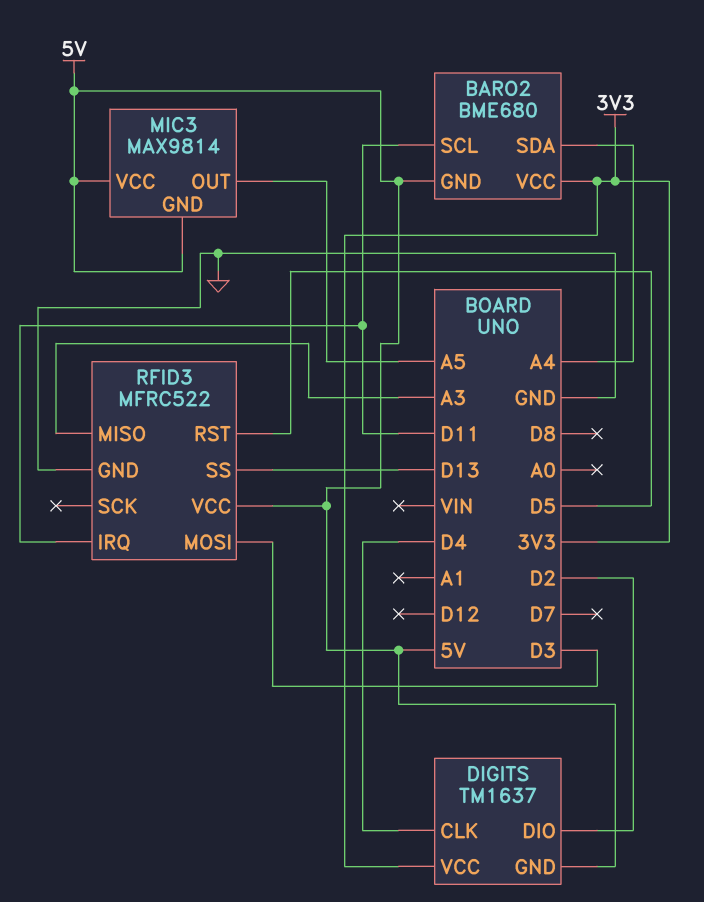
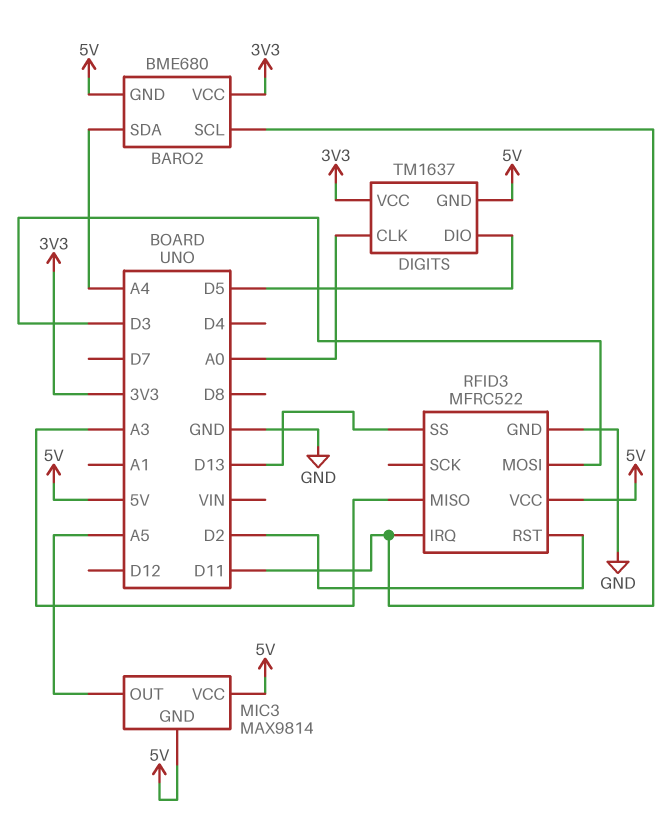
DIGITS pin CLK: D4 -> A0
DIGITS pin DIO: D2 -> D5
RFID3 pin RST: D5 -> D2

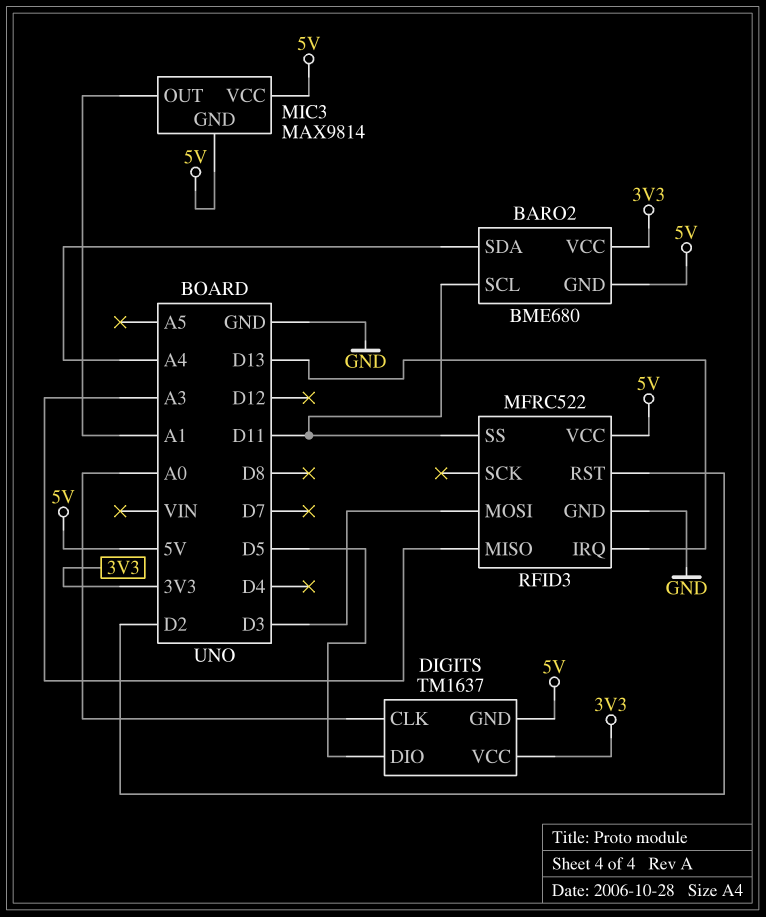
MIC3 pin OUT: A5 -> A1
RFID3 pin IRQ: D11 -> D13
RFID3 pin SS: D13 -> D11

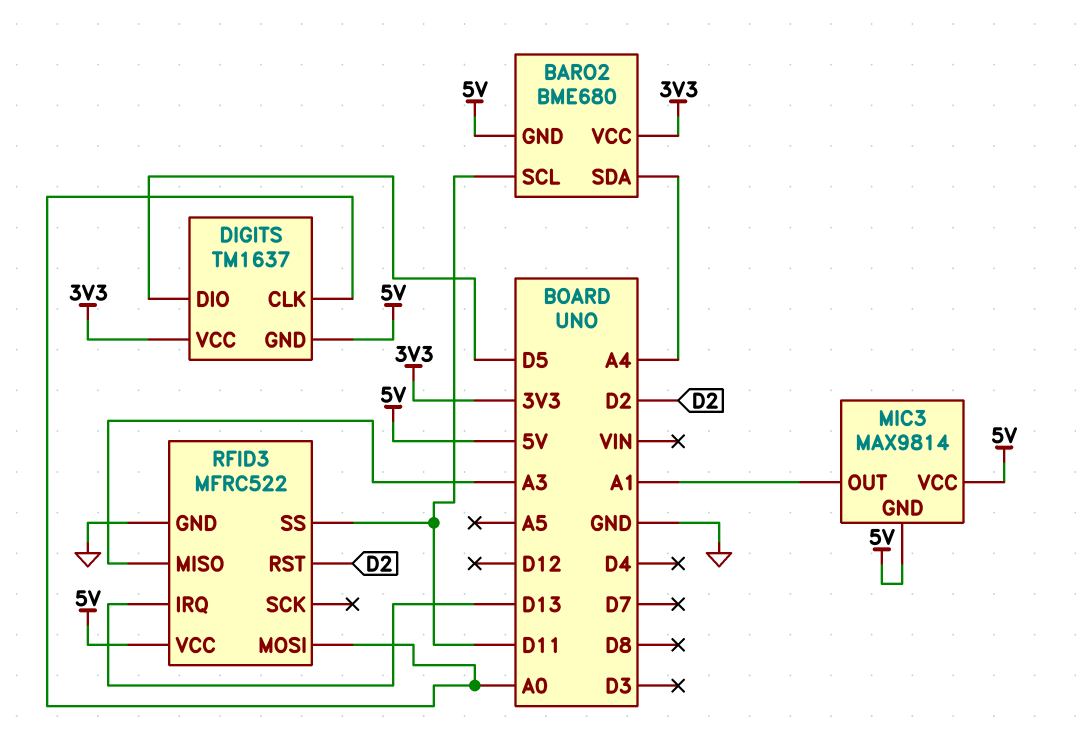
RFID3 pin MOSI: D3 -> A0

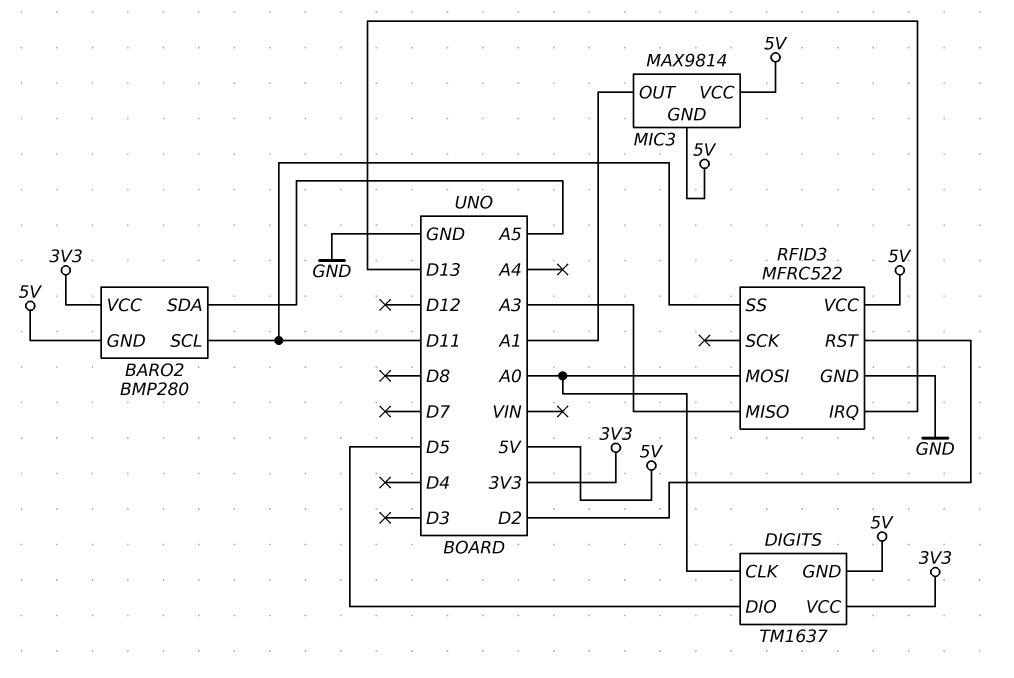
BARO2: BME680 -> BMP280
BARO2 pin SDA: A4 -> A5

